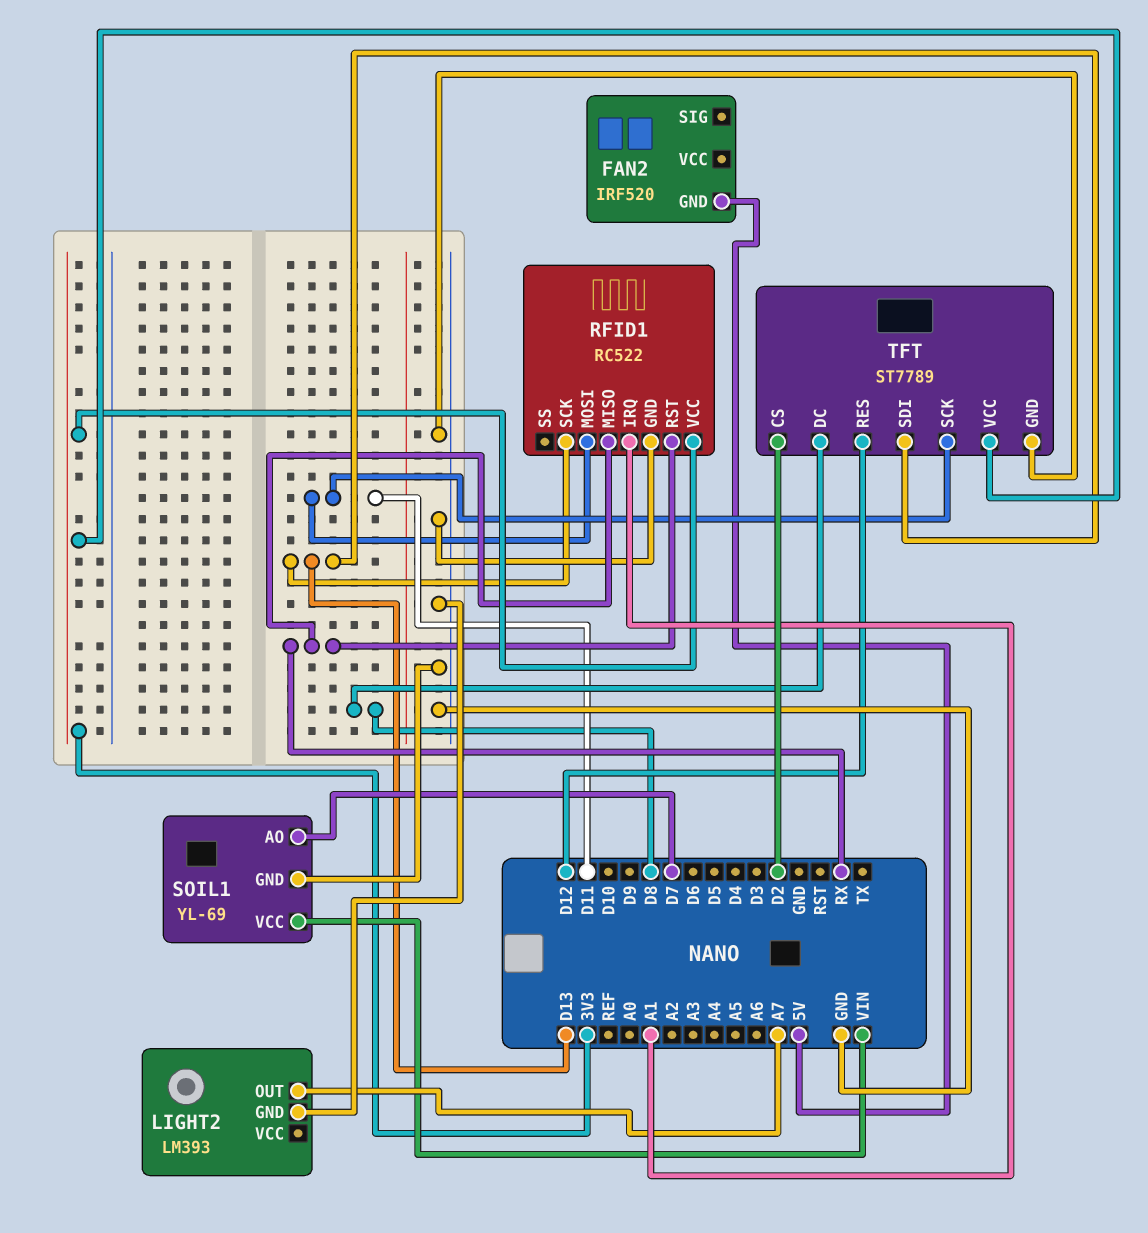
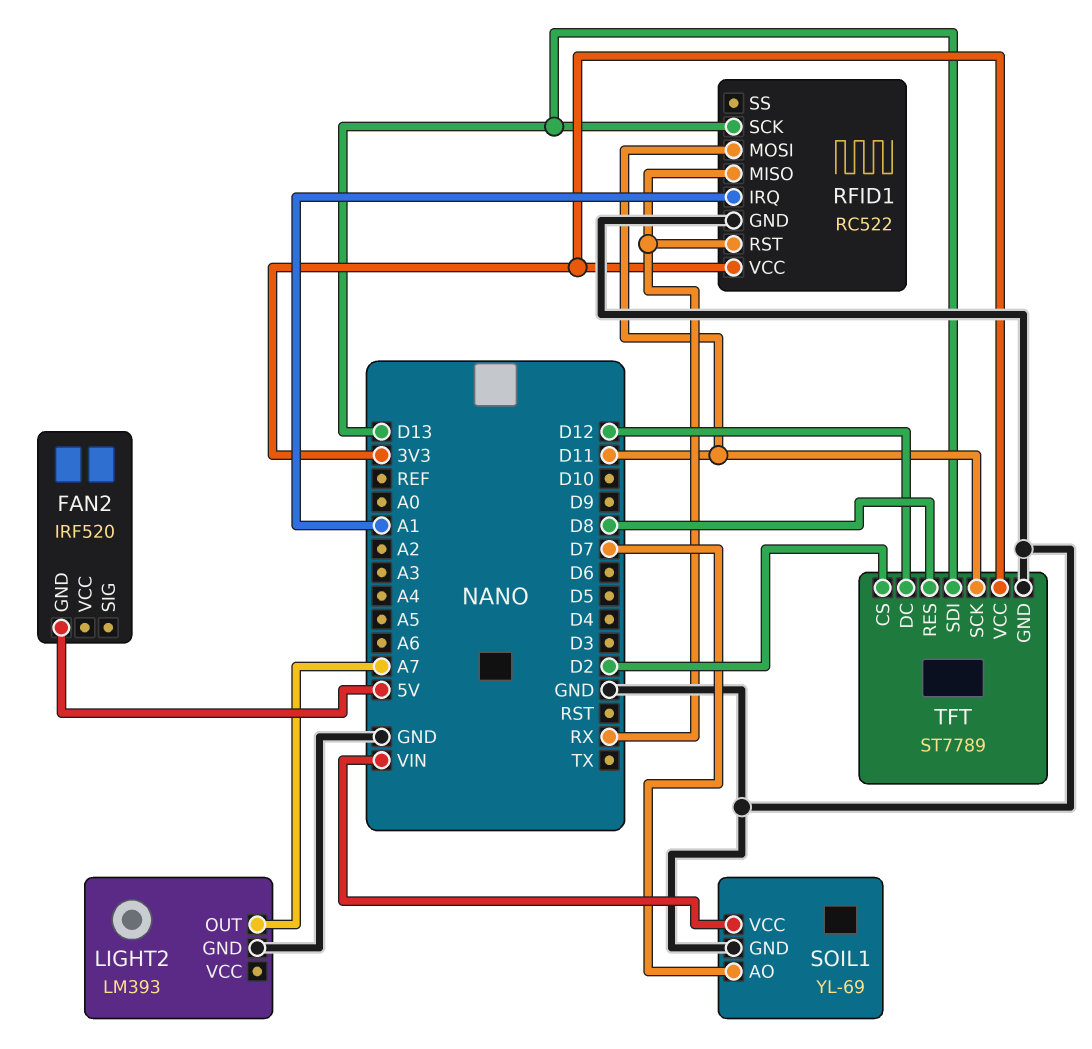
TFT pin DC: D8 -> D12
TFT pin RES: D12 -> D8

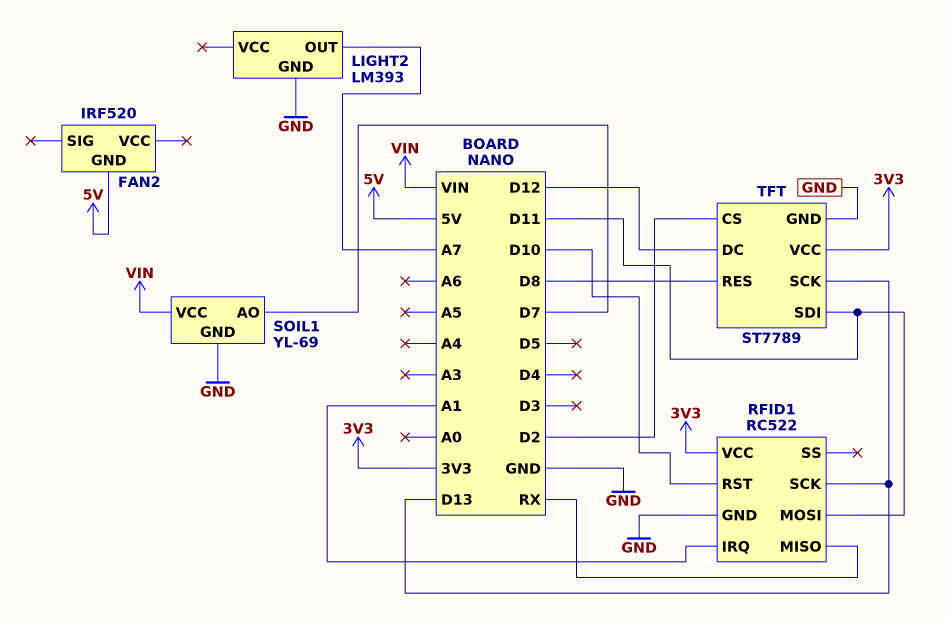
RFID1 pin RST: RX -> D10
TFT pin SCK: D11 -> D13
TFT pin SDI: D13 -> D11

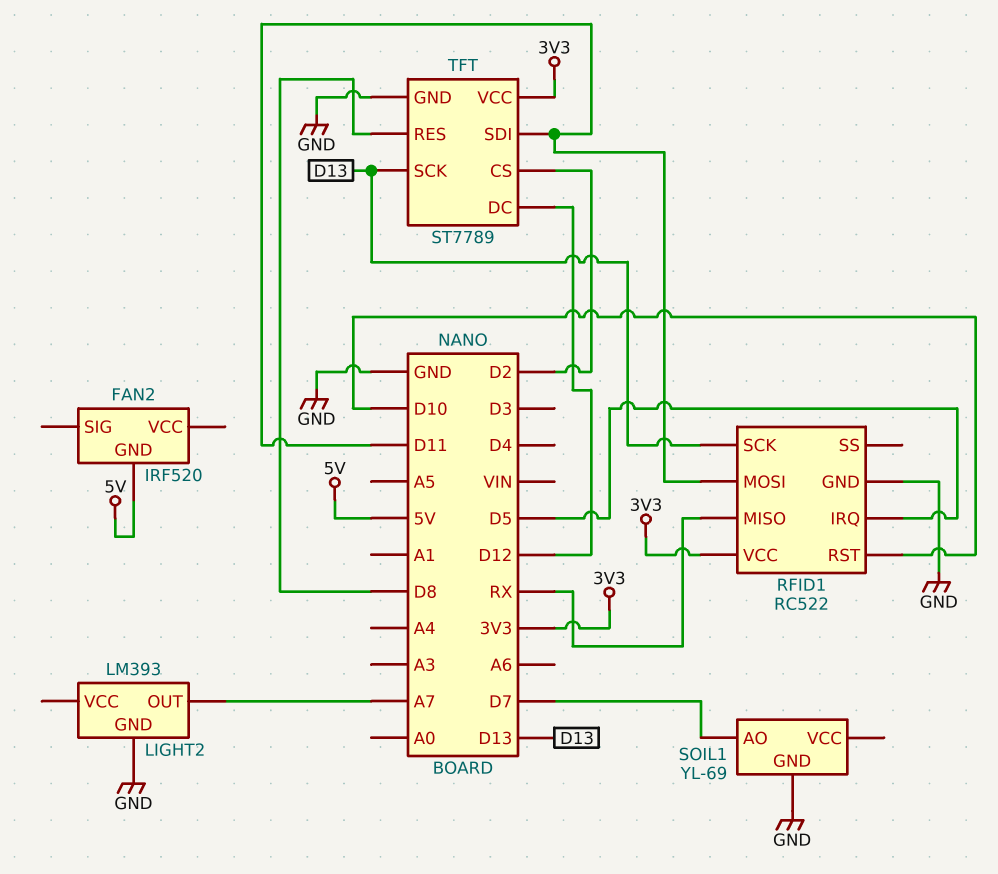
RFID1 pin IRQ: A1 -> D5
SOIL1 pin VCC: VIN -> none

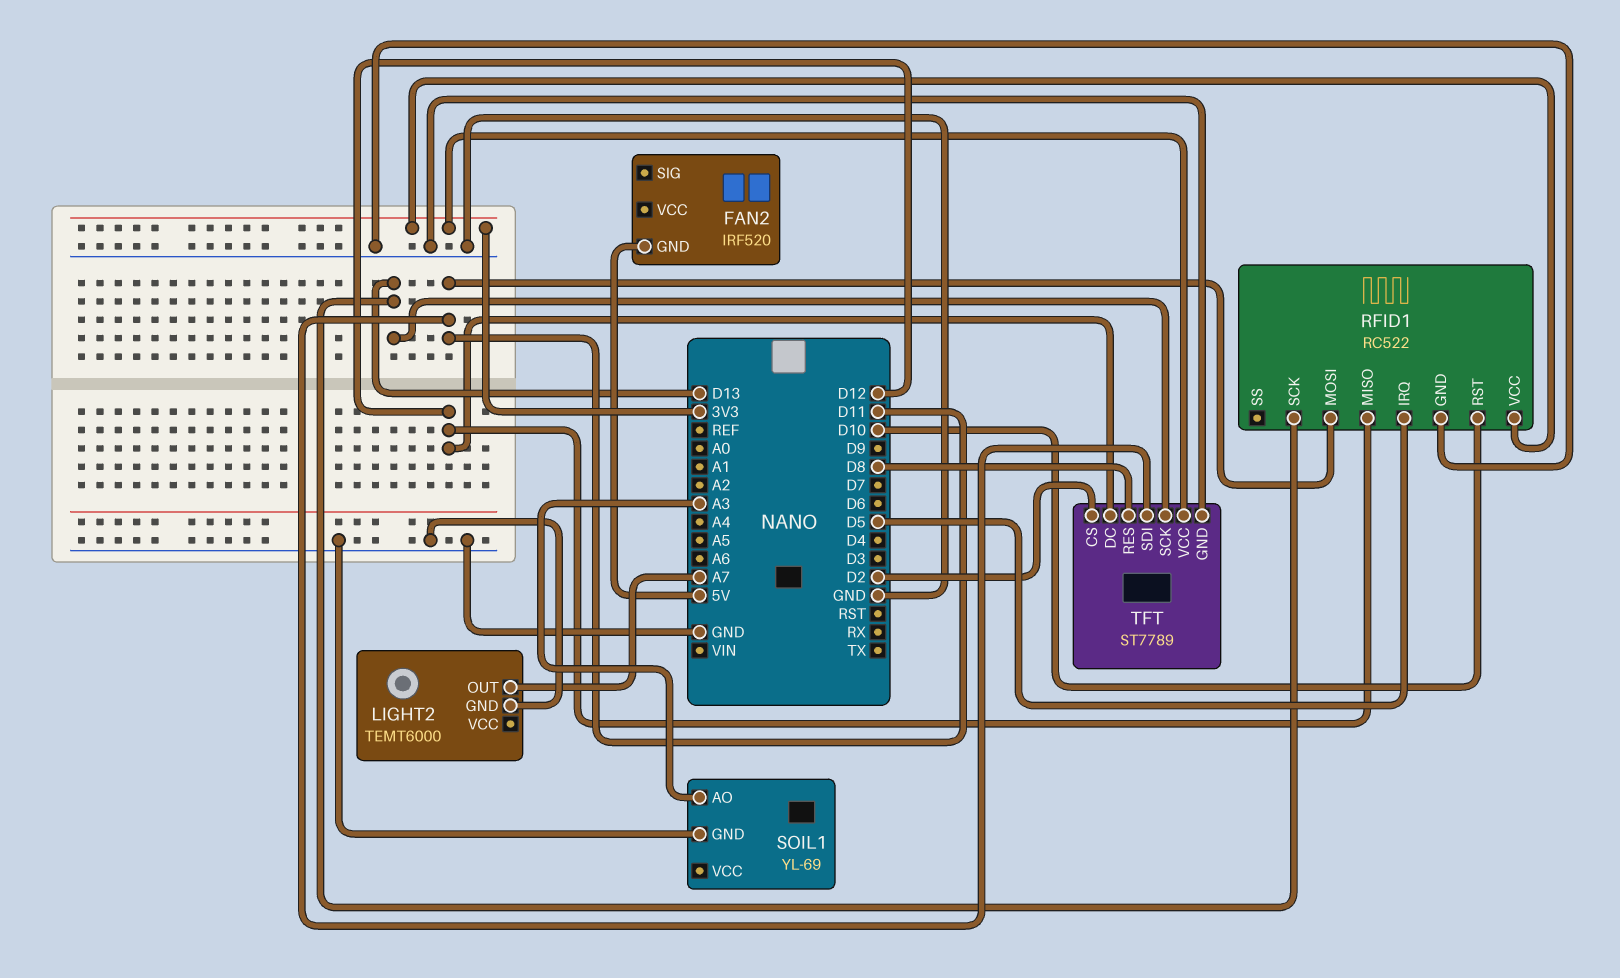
LIGHT2: LM393 -> TEMT6000
RFID1 pin MISO: RX -> D12
SOIL1 pin AO: D7 -> A3

